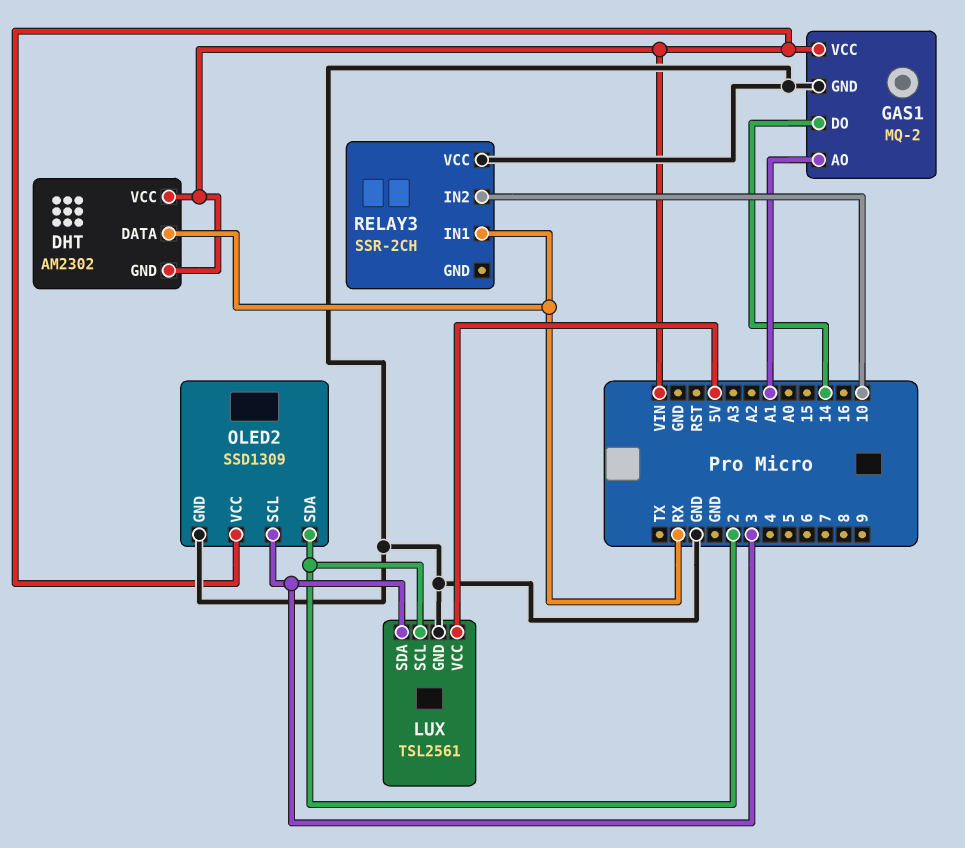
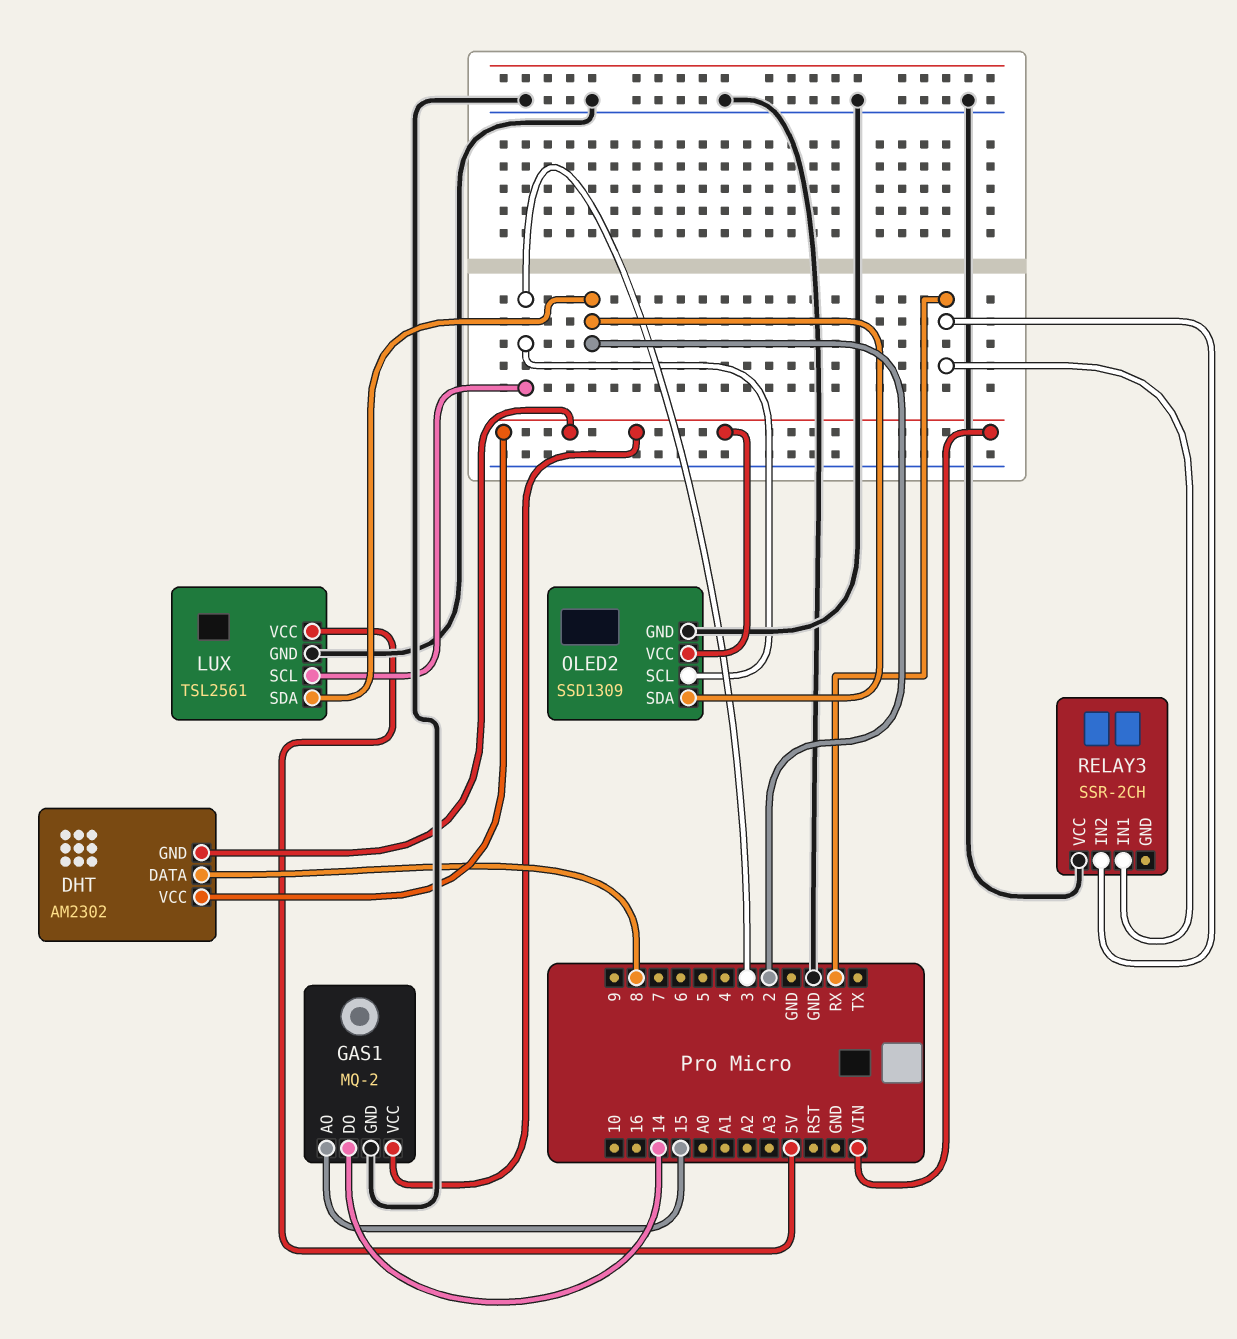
DHT pin DATA: RX -> 8
GAS1 pin AO: A1 -> 15
LUX pin SCL: 2 -> 3
LUX pin SDA: 3 -> 2
RELAY3 pin IN2: 10 -> RX

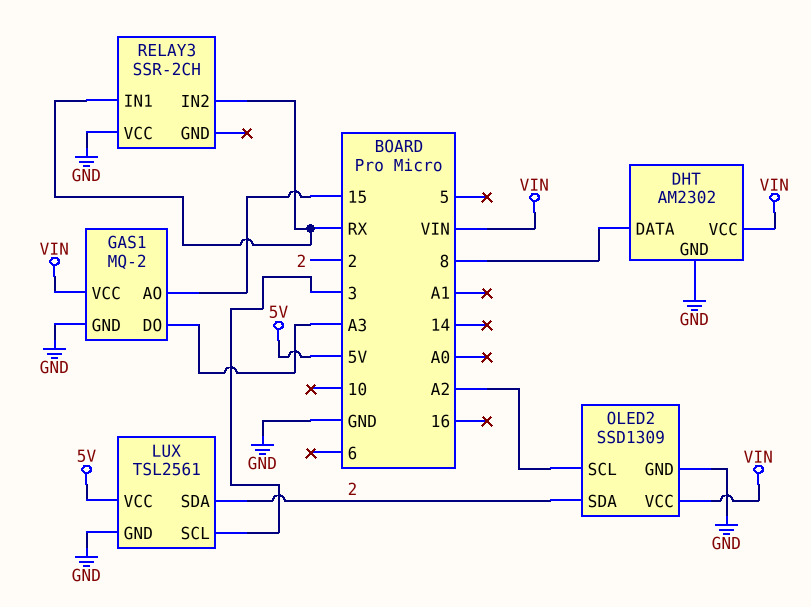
DHT pin GND: VIN -> GND
GAS1 pin DO: 14 -> A3
OLED2 pin SCL: 3 -> A2

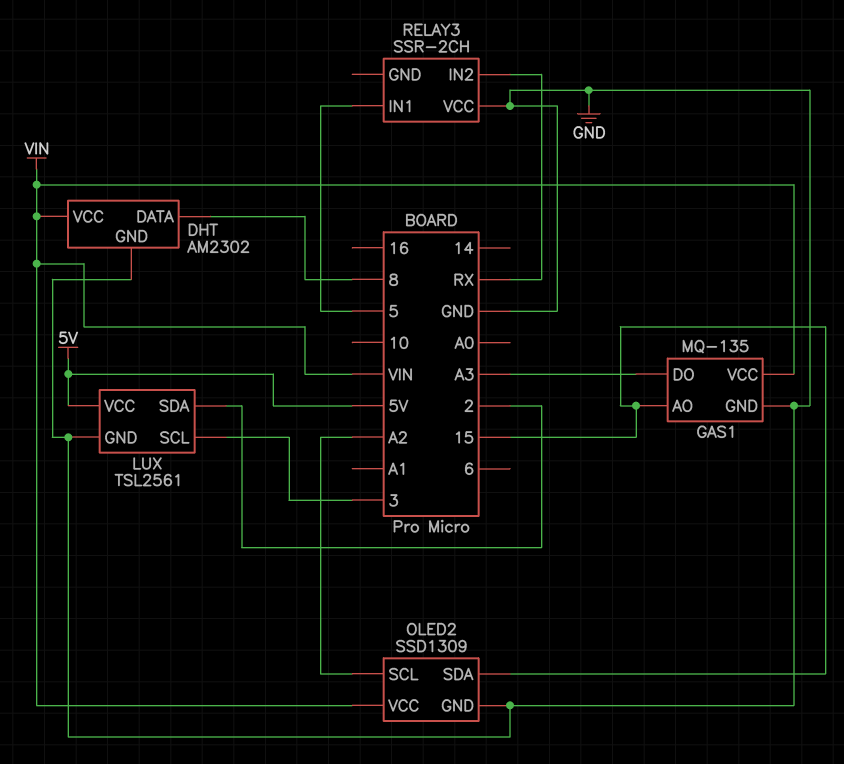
GAS1: MQ-2 -> MQ-135
OLED2 pin SDA: 2 -> 15
RELAY3 pin IN1: RX -> 5

